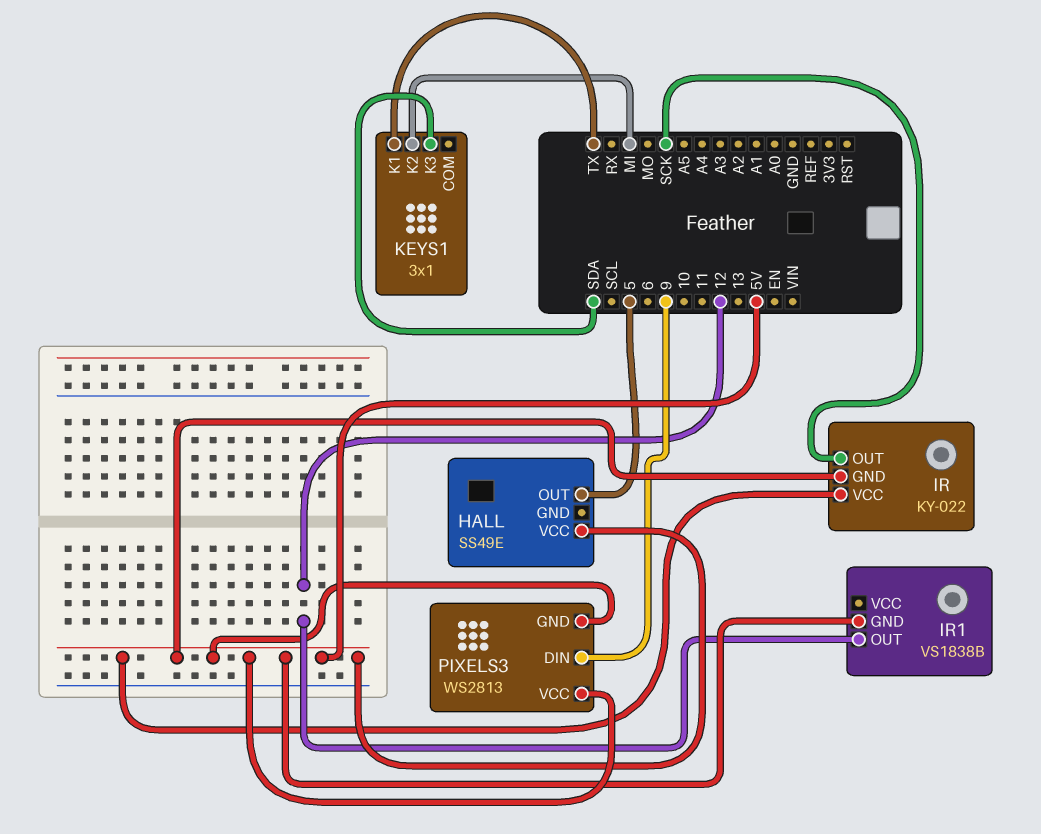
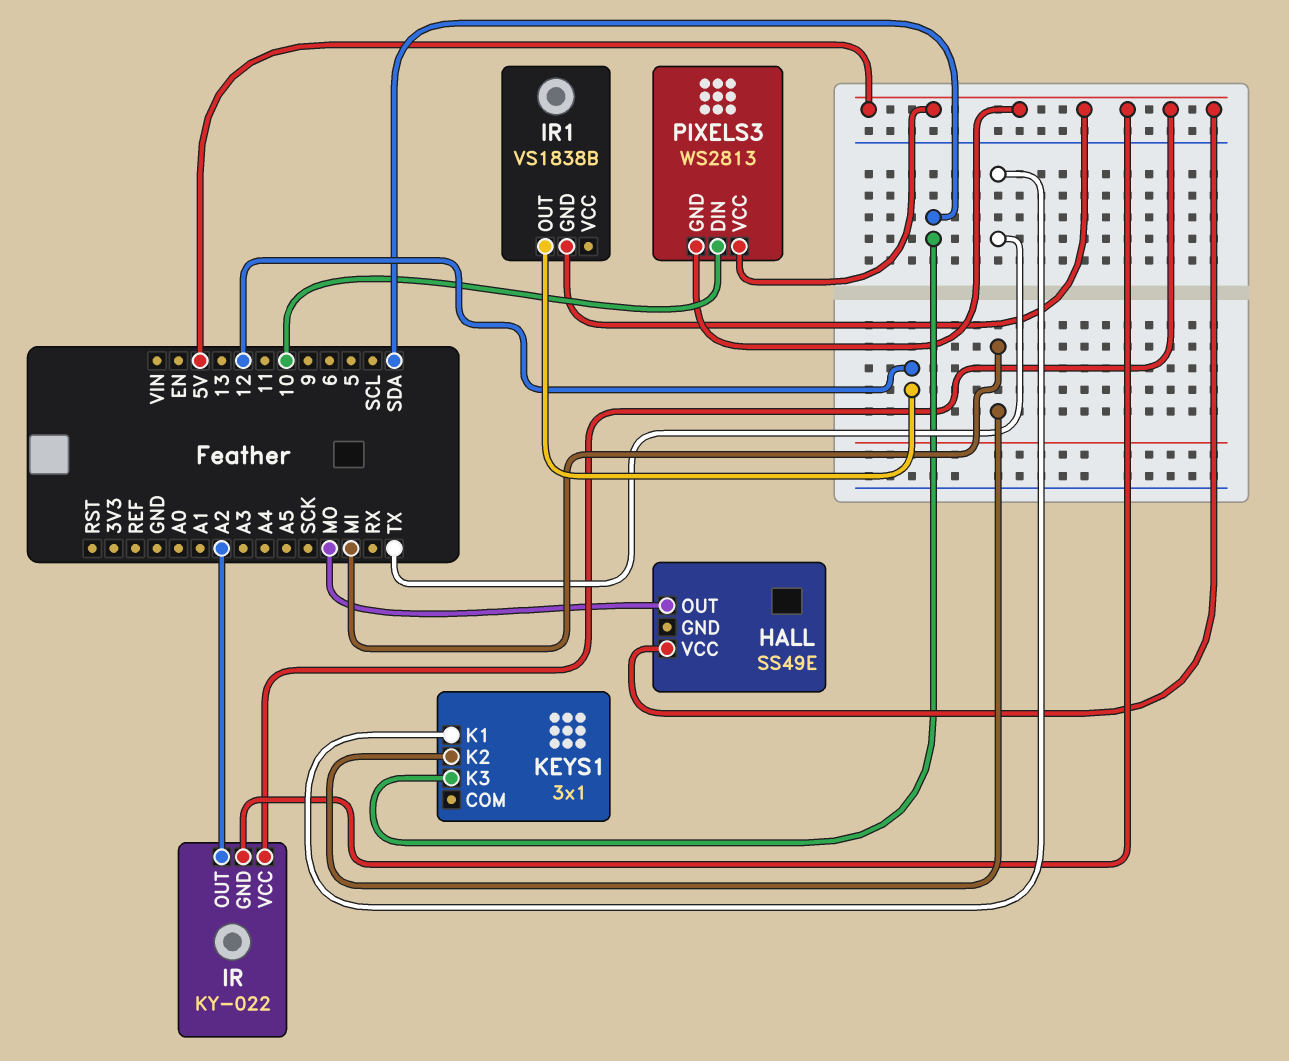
HALL pin OUT: 5 -> MO
IR pin OUT: SCK -> A2
PIXELS3 pin DIN: 9 -> 10

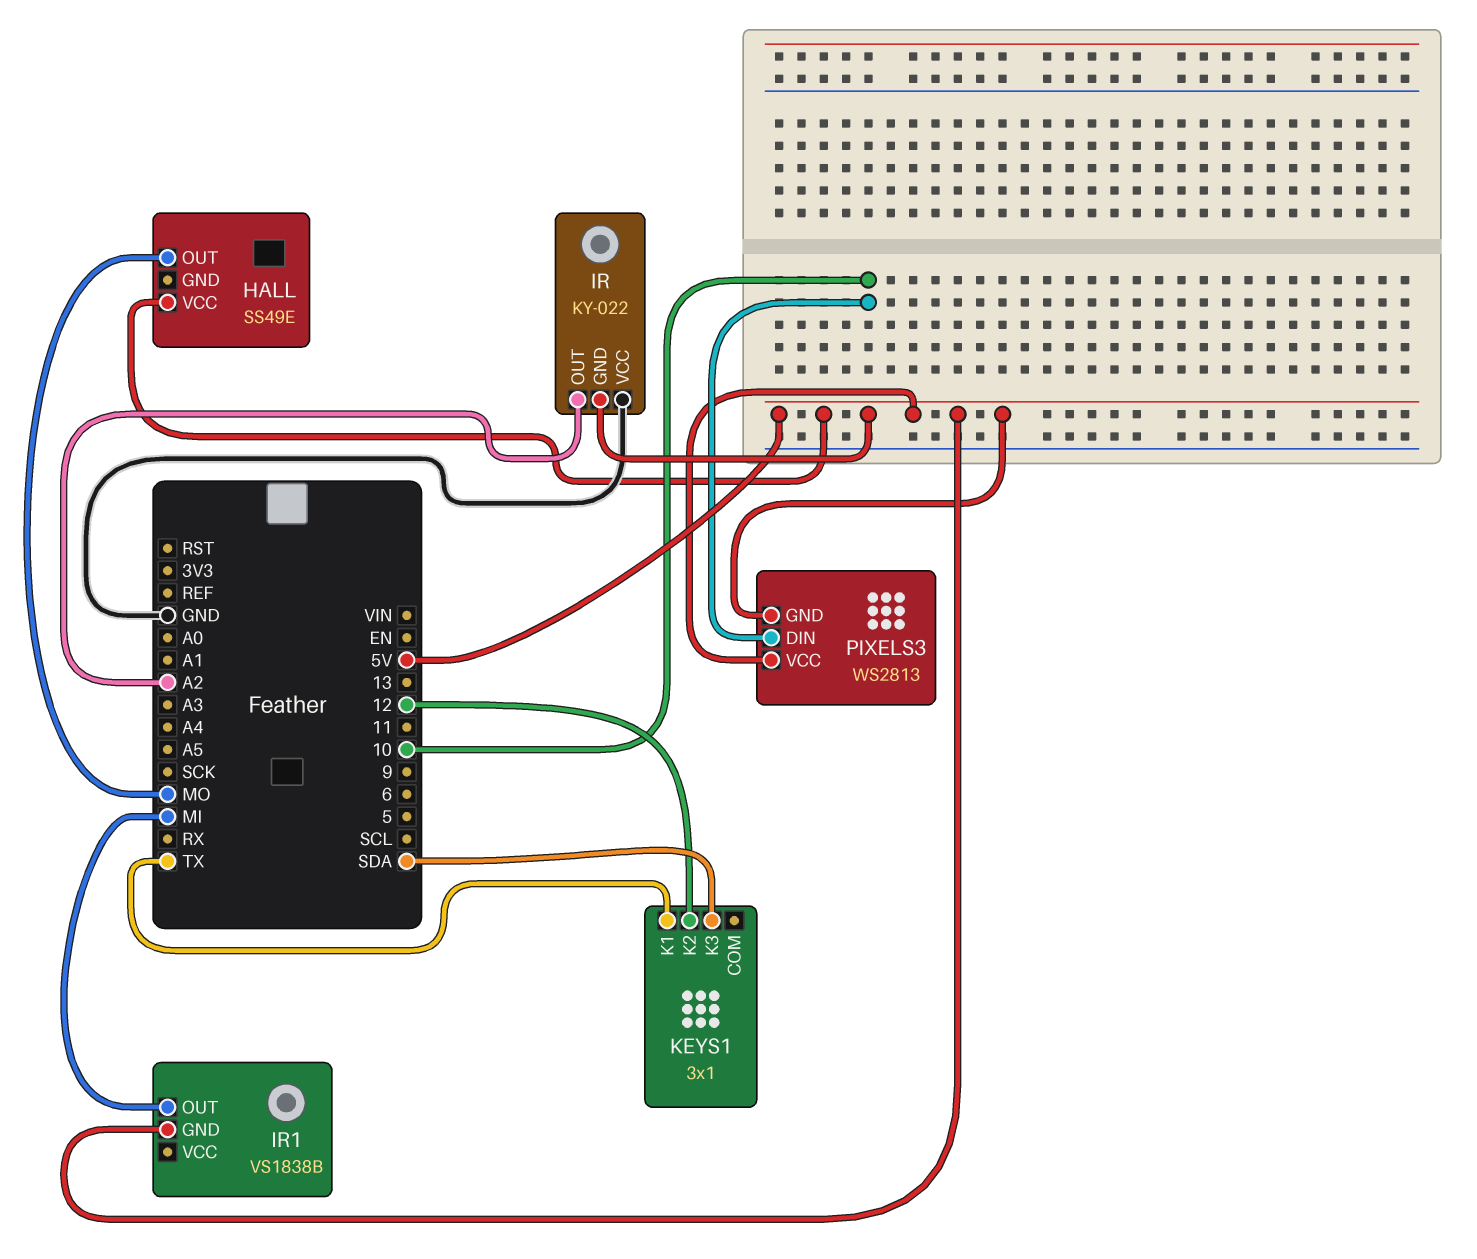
IR pin VCC: 5V -> GND
IR1 pin OUT: 12 -> MI
KEYS1 pin K2: MI -> 12

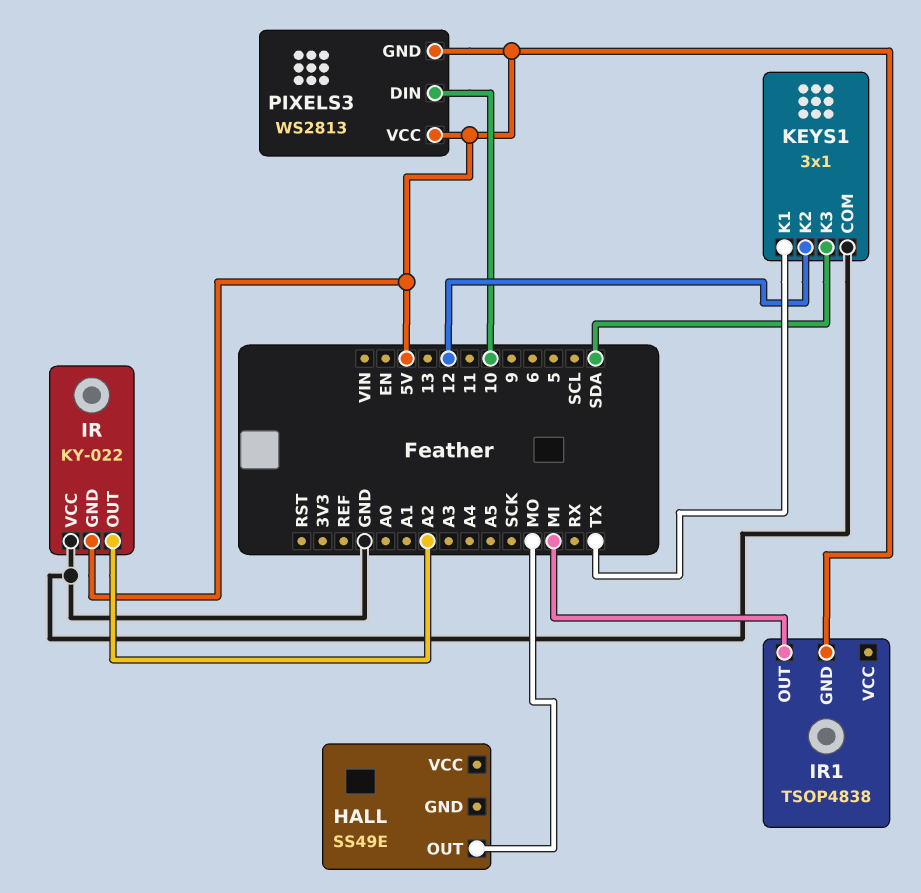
HALL pin VCC: 5V -> none
IR1: VS1838B -> TSOP4838
KEYS1 pin COM: none -> GND

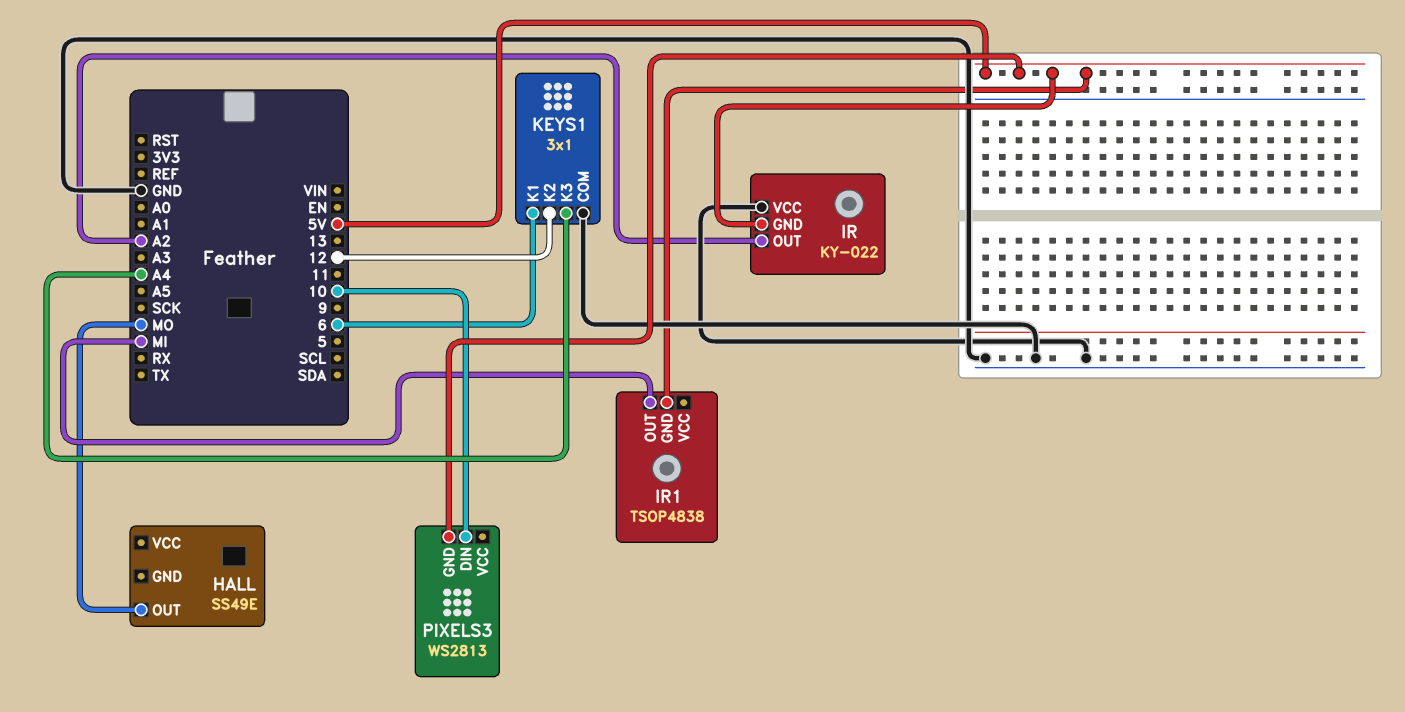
KEYS1 pin K1: TX -> 6
KEYS1 pin K3: SDA -> A4
PIXELS3 pin VCC: 5V -> none

